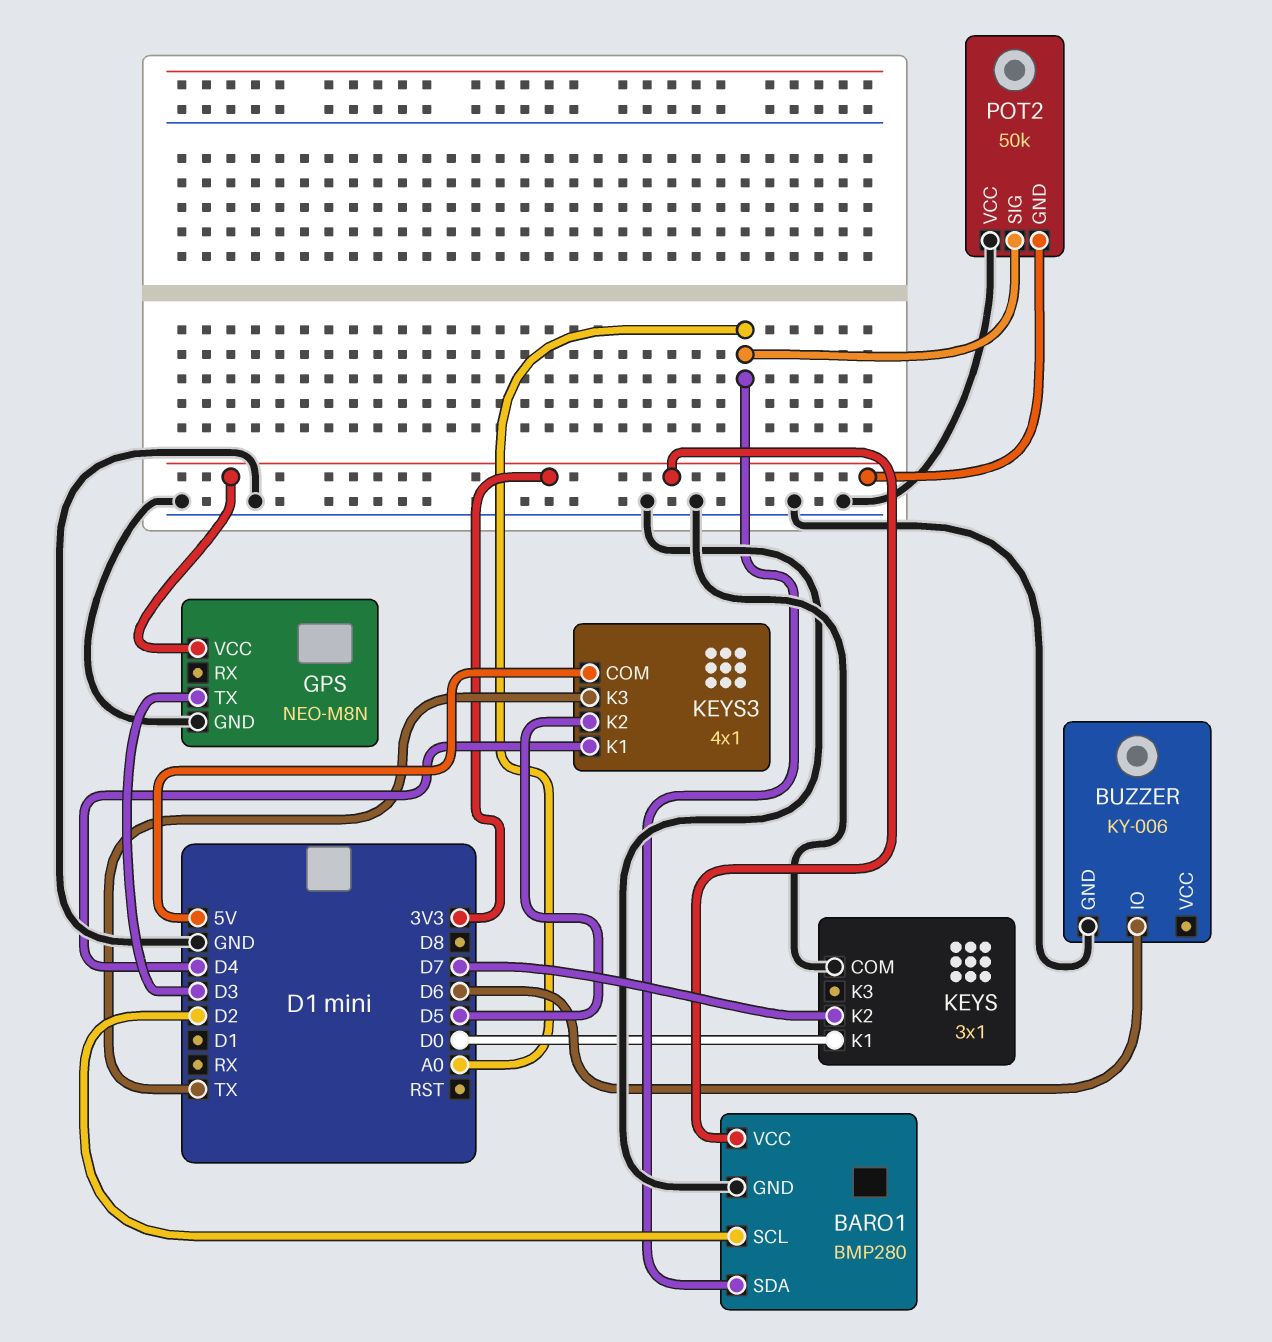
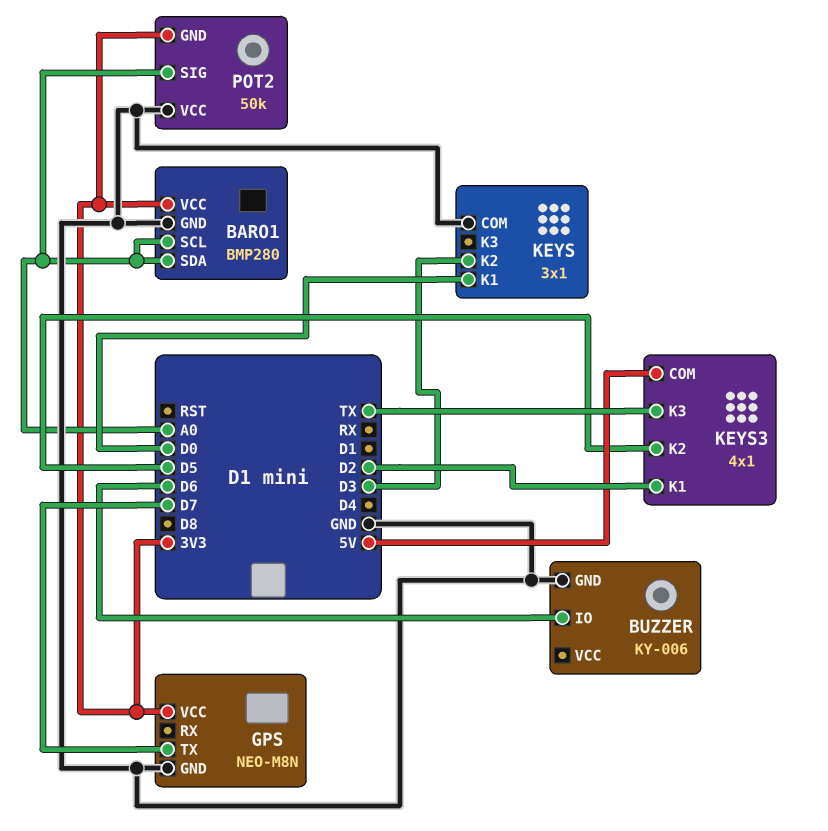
BARO1 pin SCL: D2 -> A0
GPS pin TX: D3 -> D7
KEYS pin K2: D7 -> D3
KEYS3 pin K1: D4 -> D2

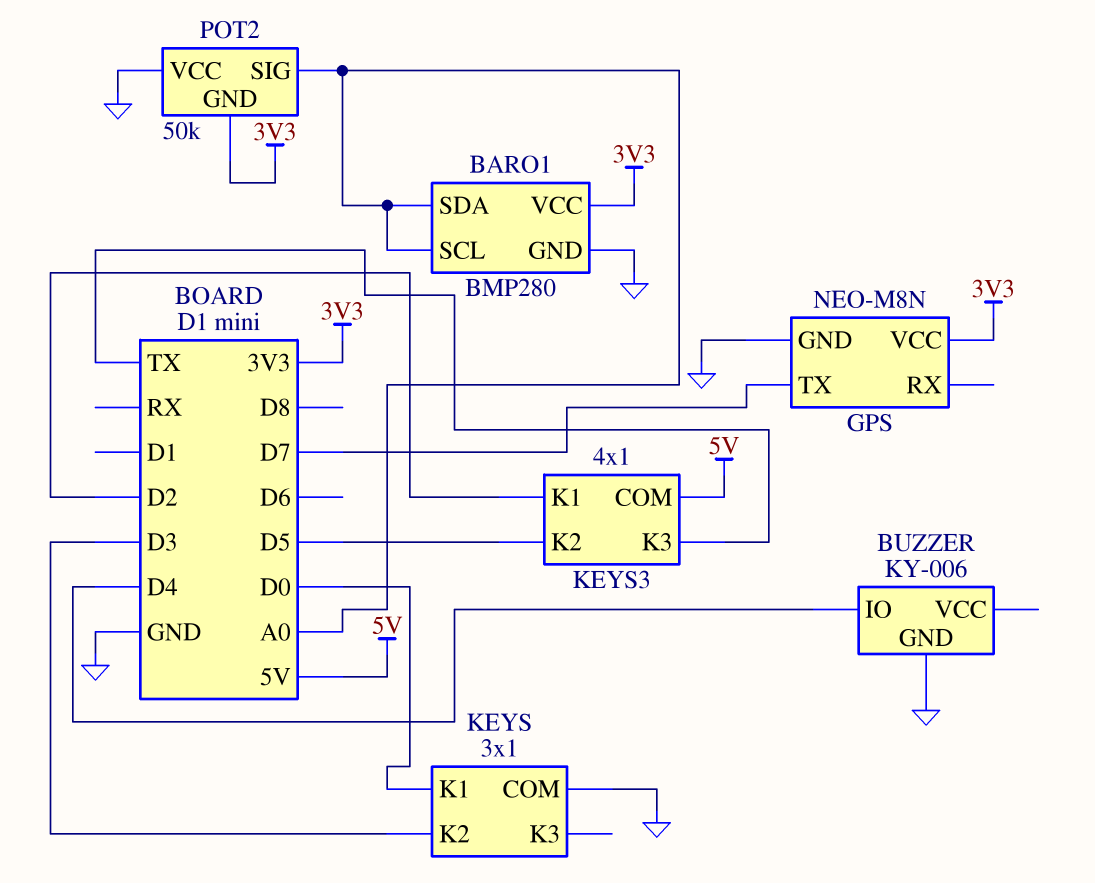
BUZZER pin IO: D6 -> D4

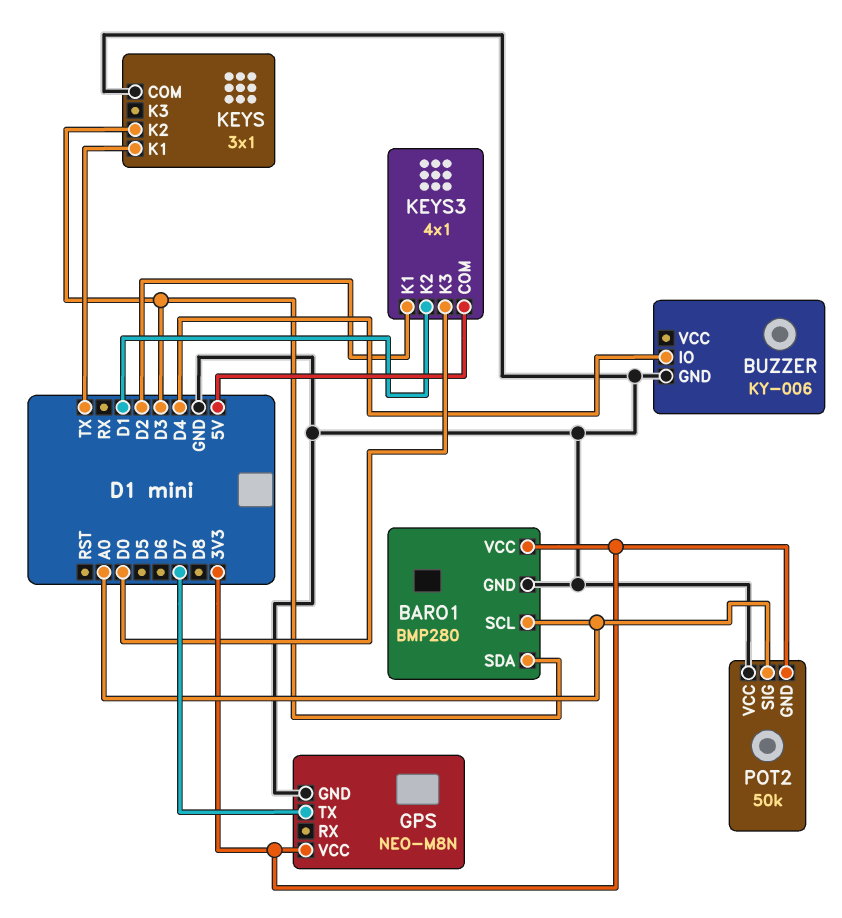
BARO1 pin SDA: A0 -> D3
KEYS pin K1: D0 -> TX
KEYS3 pin K2: D5 -> D1
KEYS3 pin K3: TX -> D0

